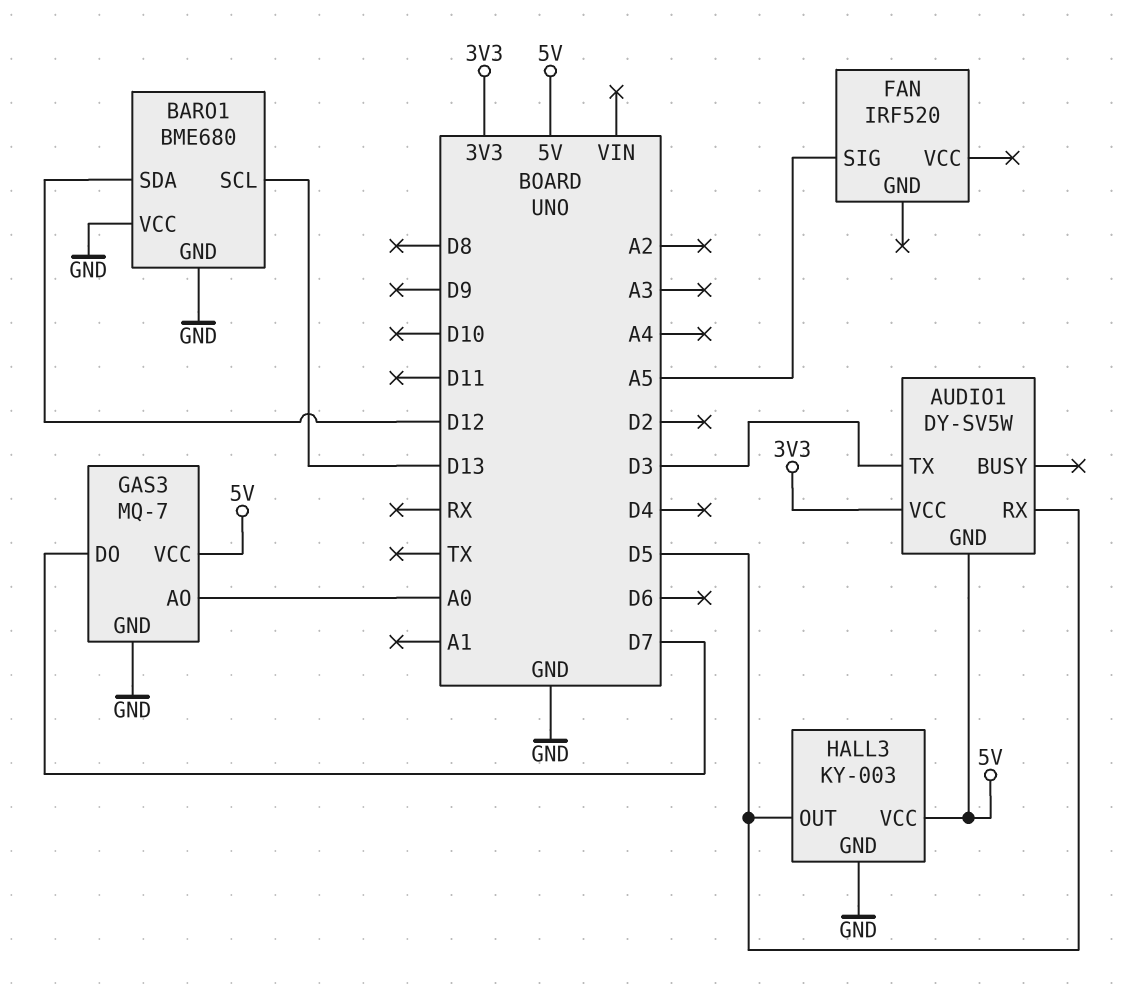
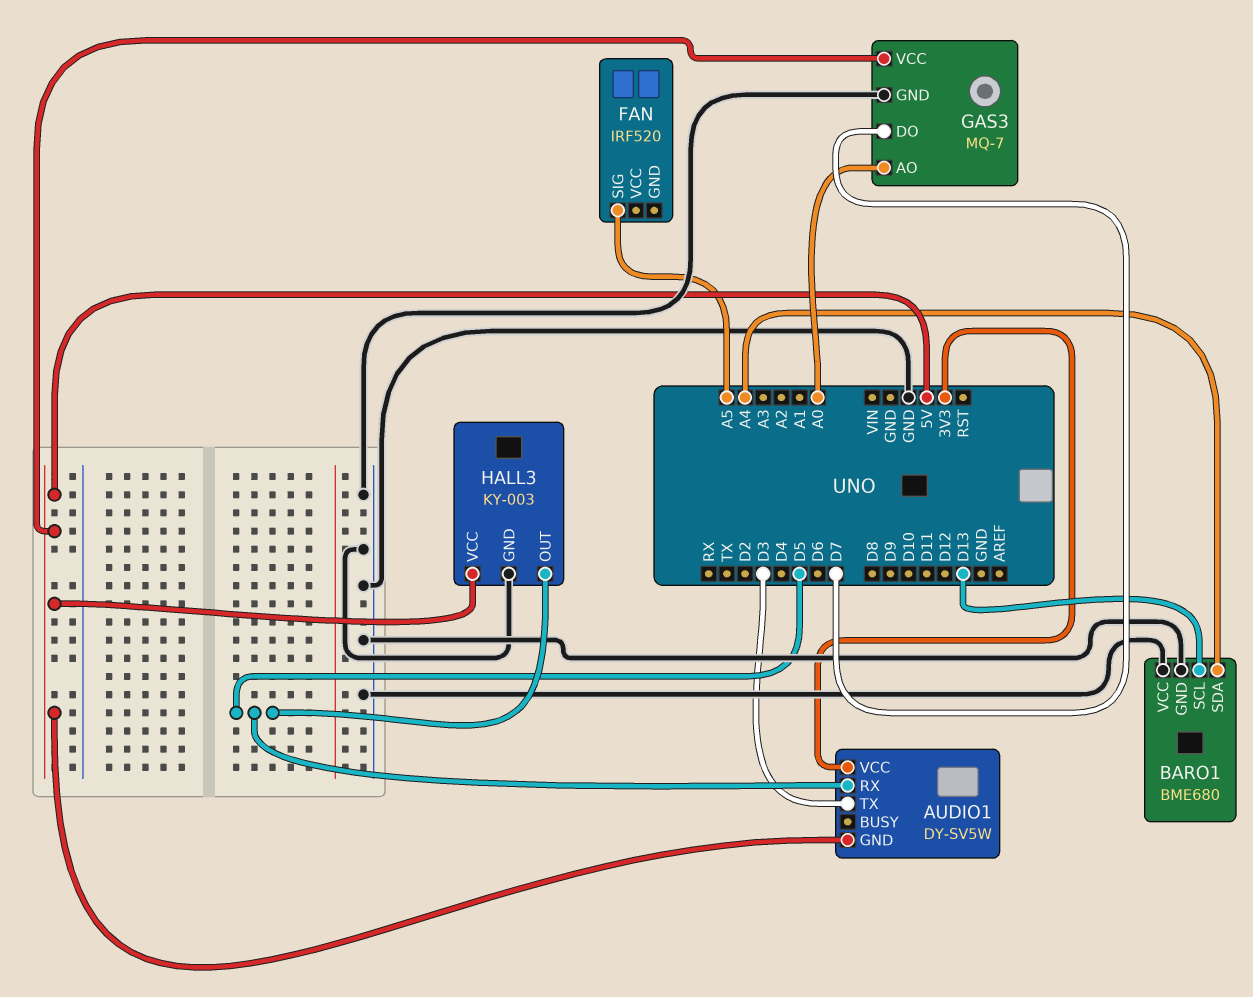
BARO1 pin SDA: D12 -> A4

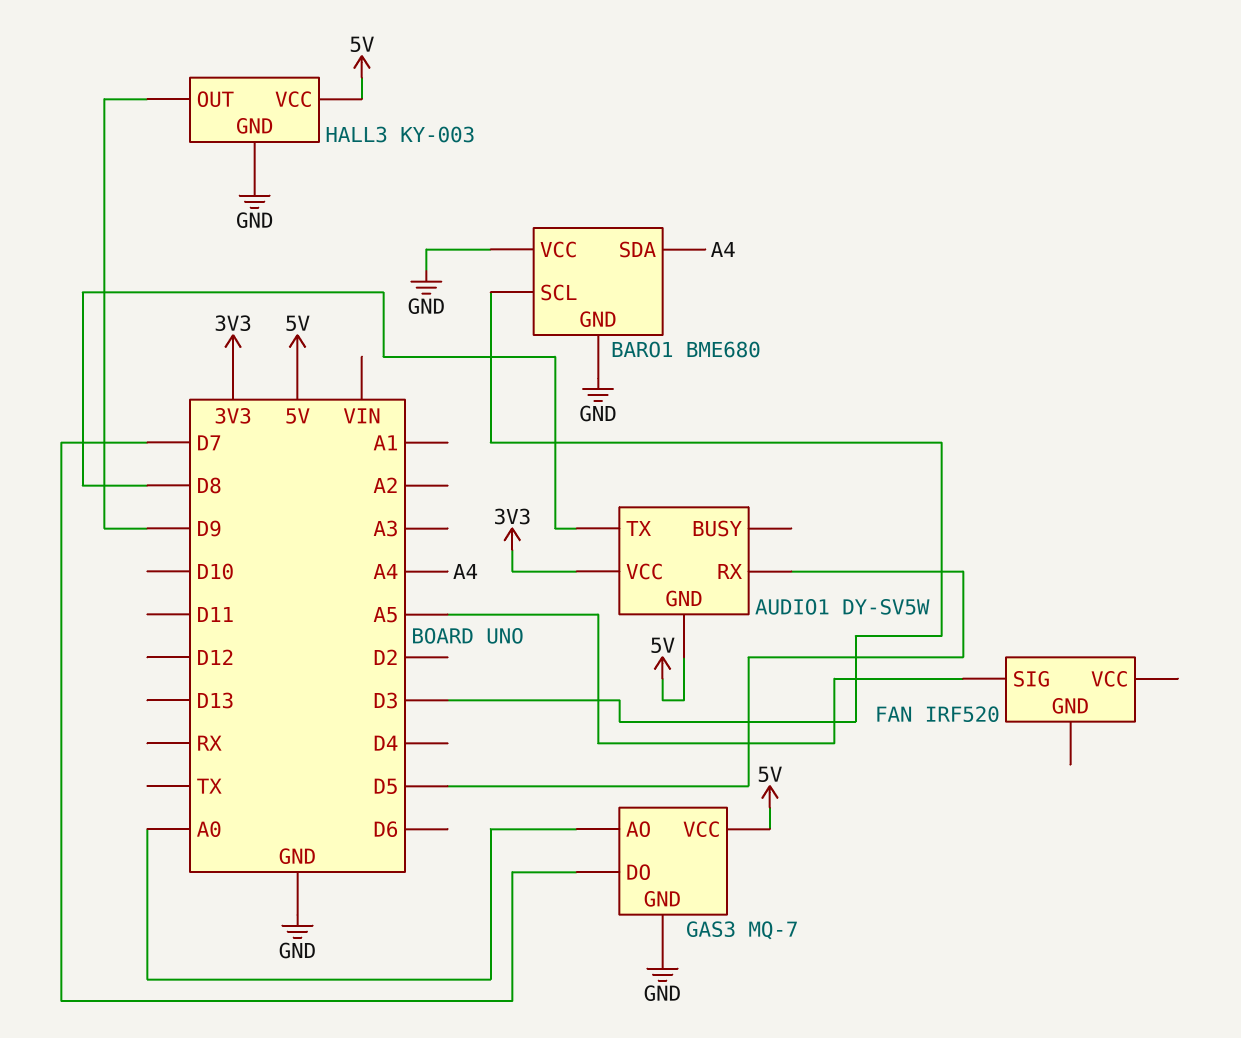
AUDIO1 pin TX: D3 -> D8
BARO1 pin SCL: D13 -> D3
HALL3 pin OUT: D5 -> D9

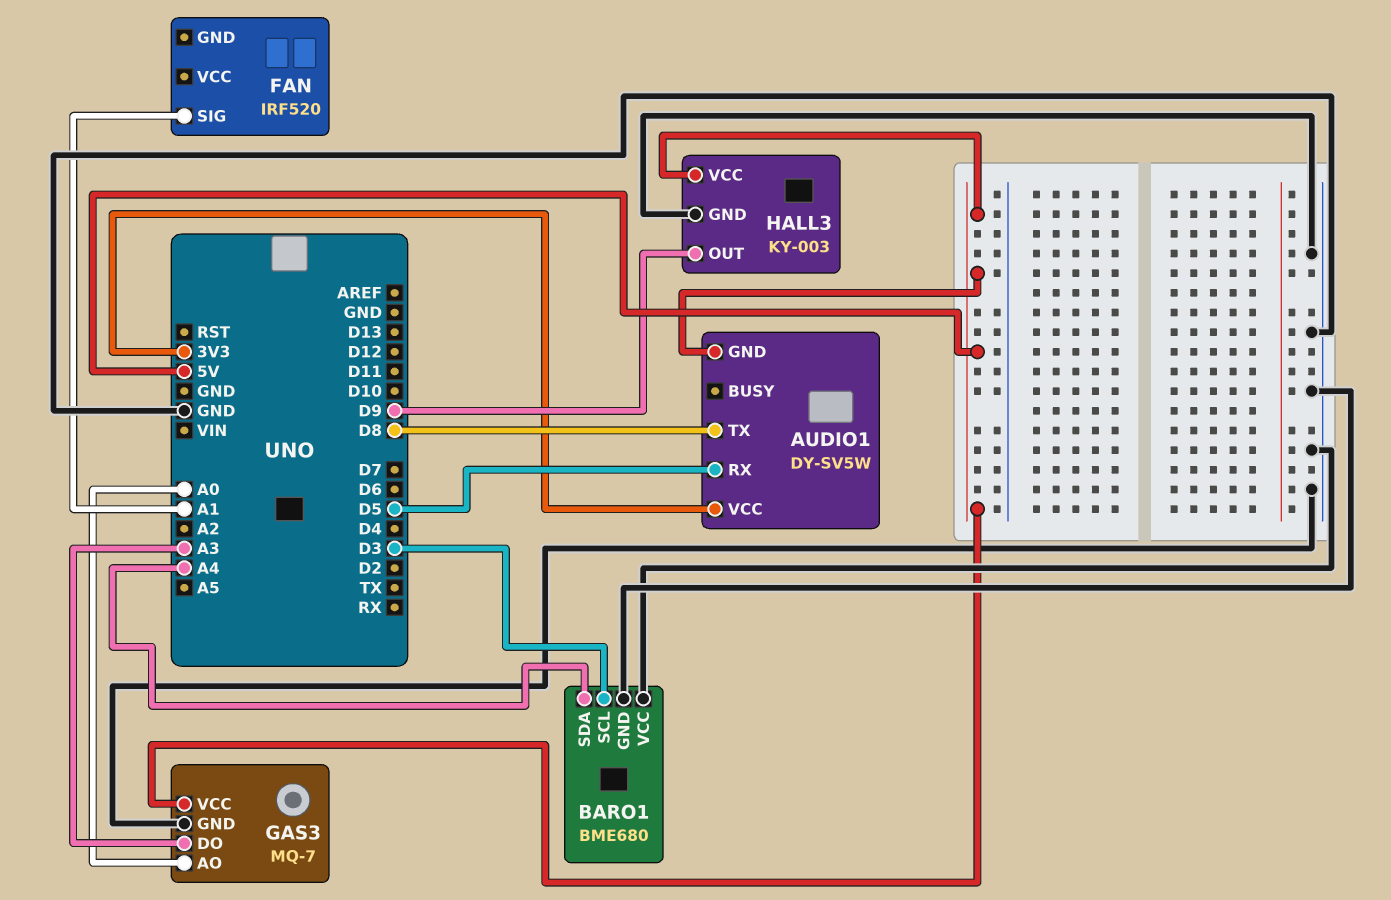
FAN pin SIG: A5 -> A1
GAS3 pin DO: D7 -> A3

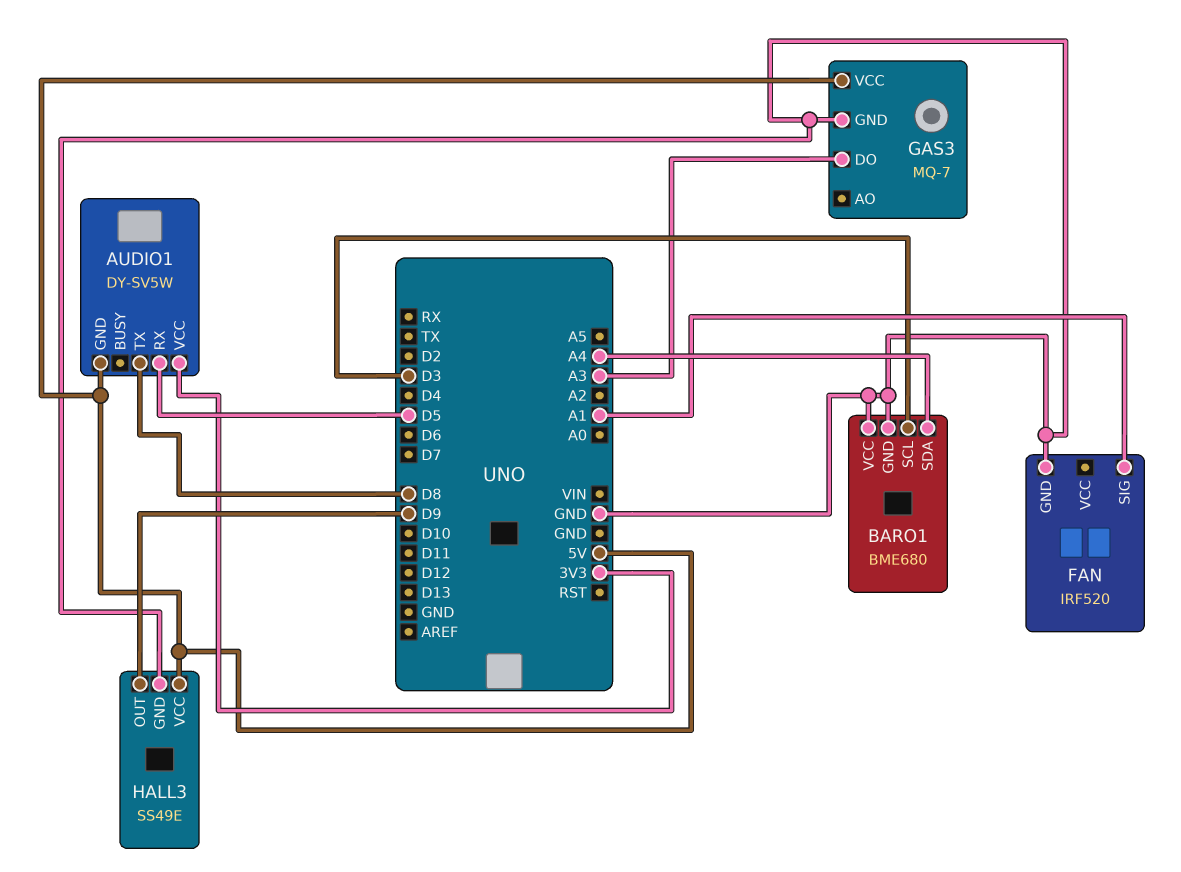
FAN pin GND: none -> GND
GAS3 pin AO: A0 -> none
HALL3: KY-003 -> SS49E

